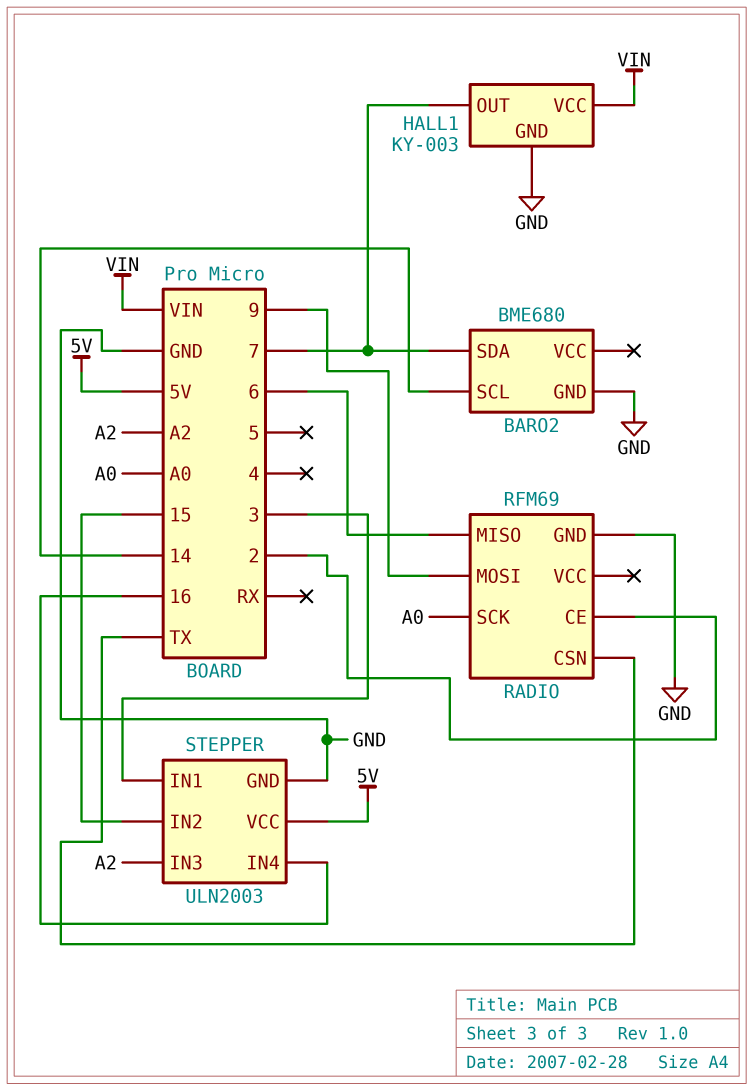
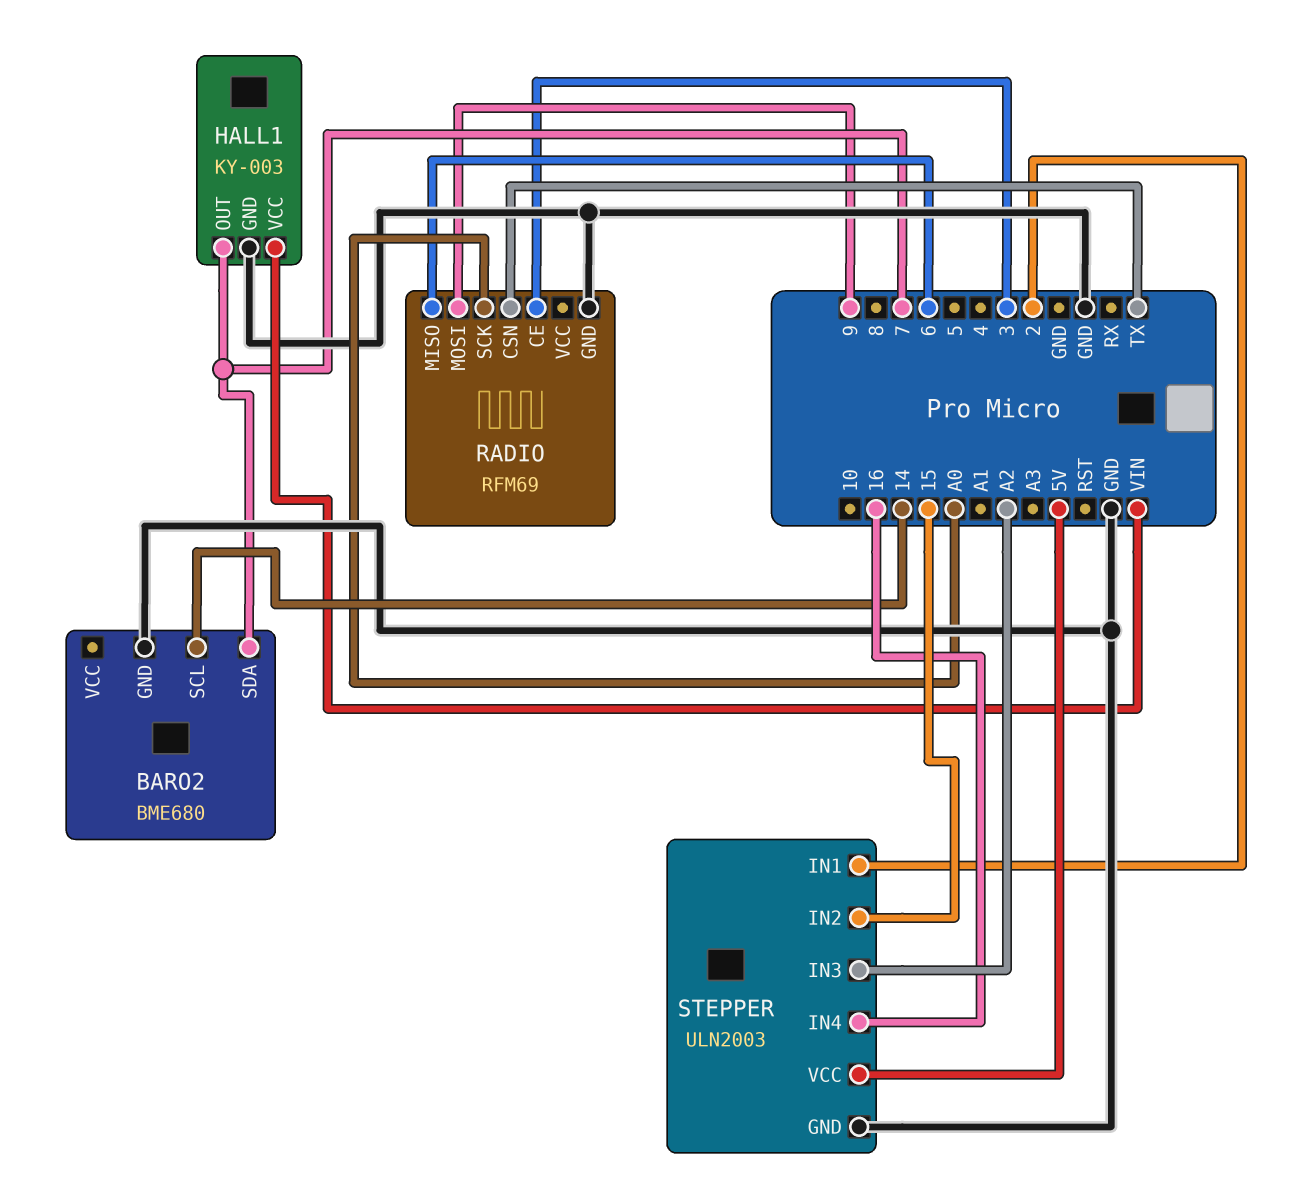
RADIO pin CE: 2 -> 3
STEPPER pin IN1: 3 -> 2

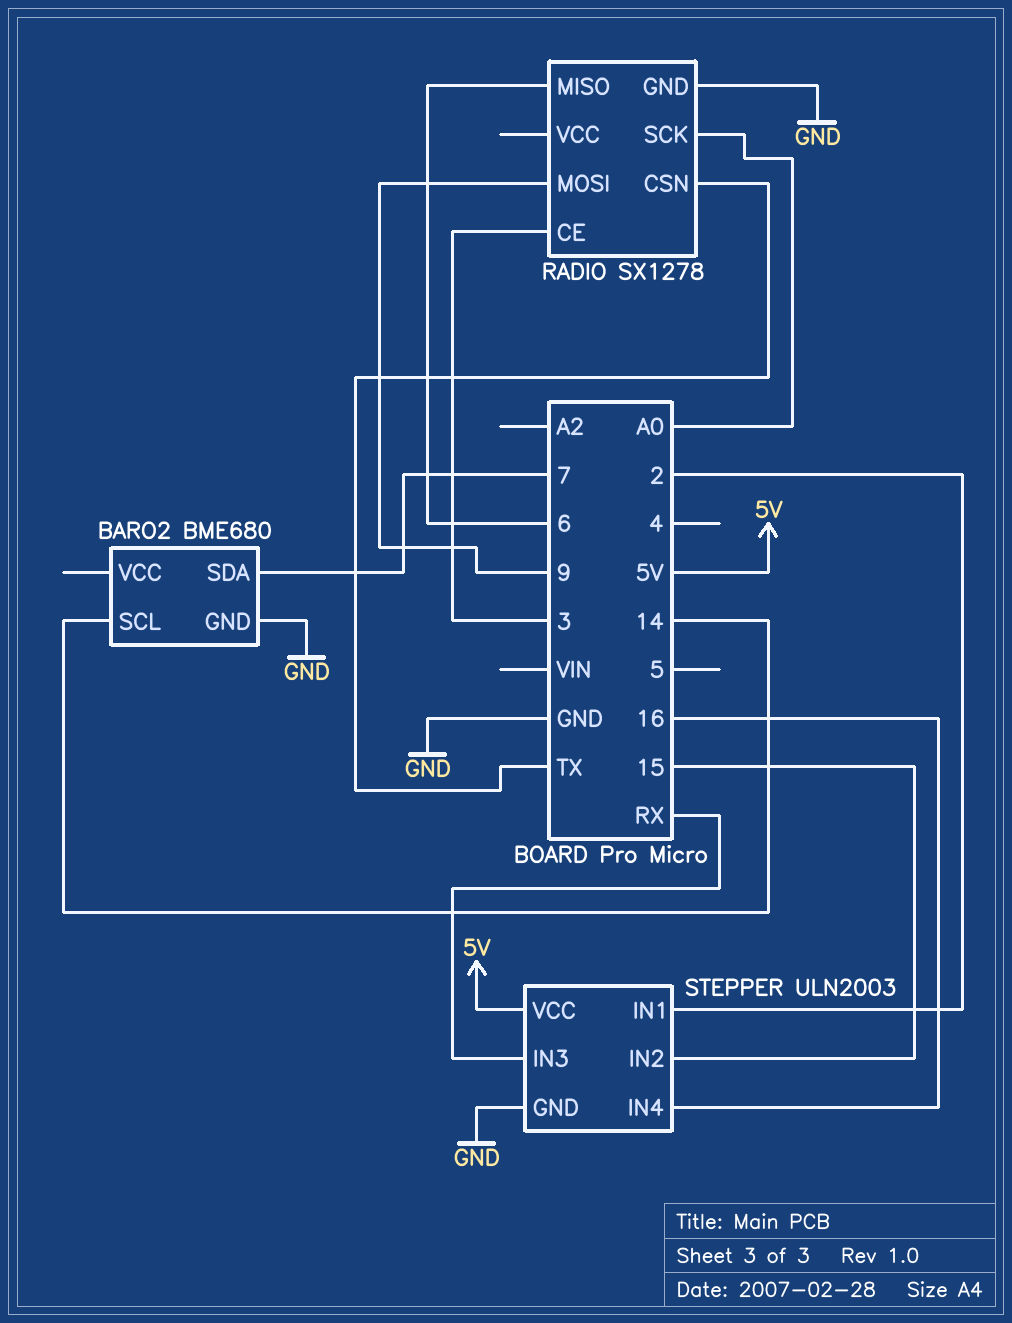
HALL1: KY-003 -> none
HALL1 pin GND: GND -> none
HALL1 pin OUT: 7 -> none
HALL1 pin VCC: VIN -> none
RADIO: RFM69 -> SX1278
STEPPER pin IN3: A2 -> RX

